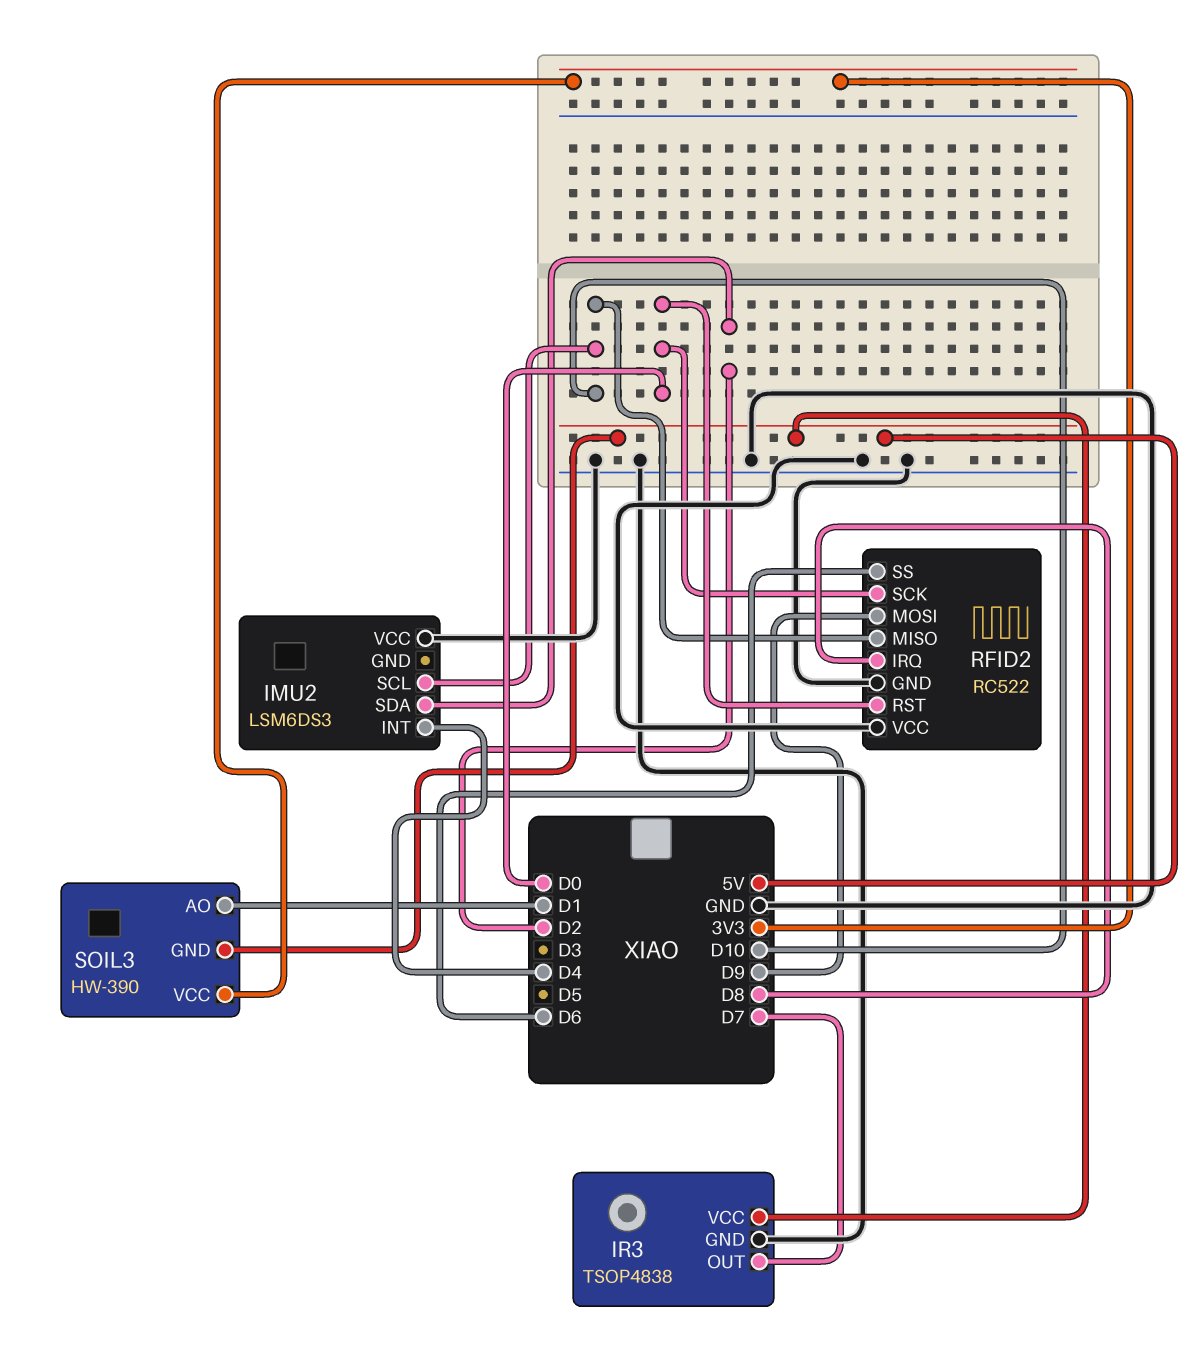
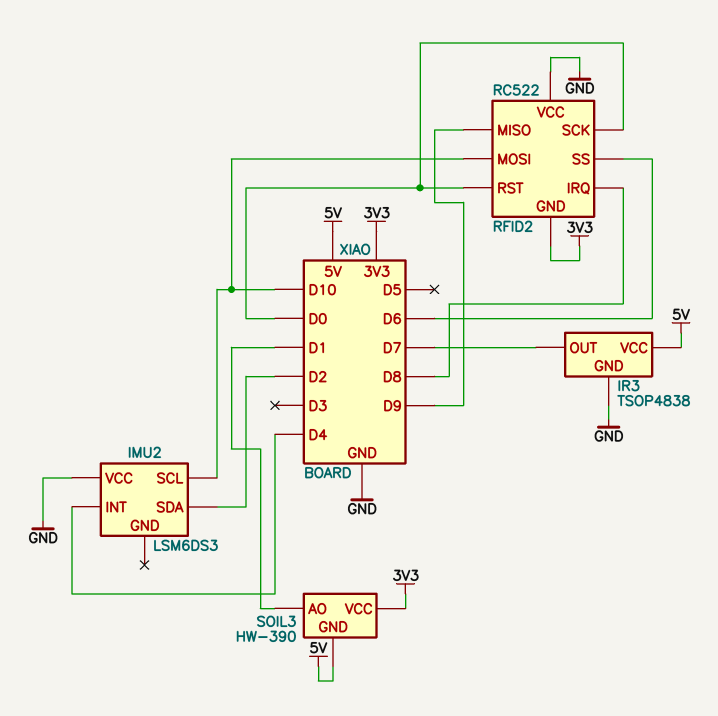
RFID2 pin GND: GND -> 3V3
RFID2 pin MISO: D10 -> D9
RFID2 pin MOSI: D9 -> D10

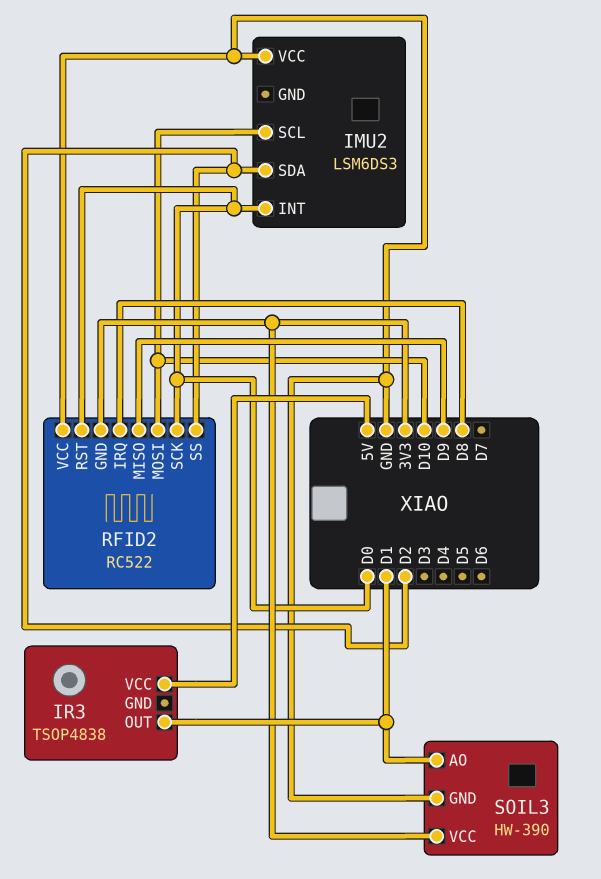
IMU2 pin INT: D4 -> D0
IR3 pin GND: GND -> none
IR3 pin OUT: D7 -> D1
RFID2 pin SS: D6 -> D2
SOIL3 pin GND: 5V -> GND

